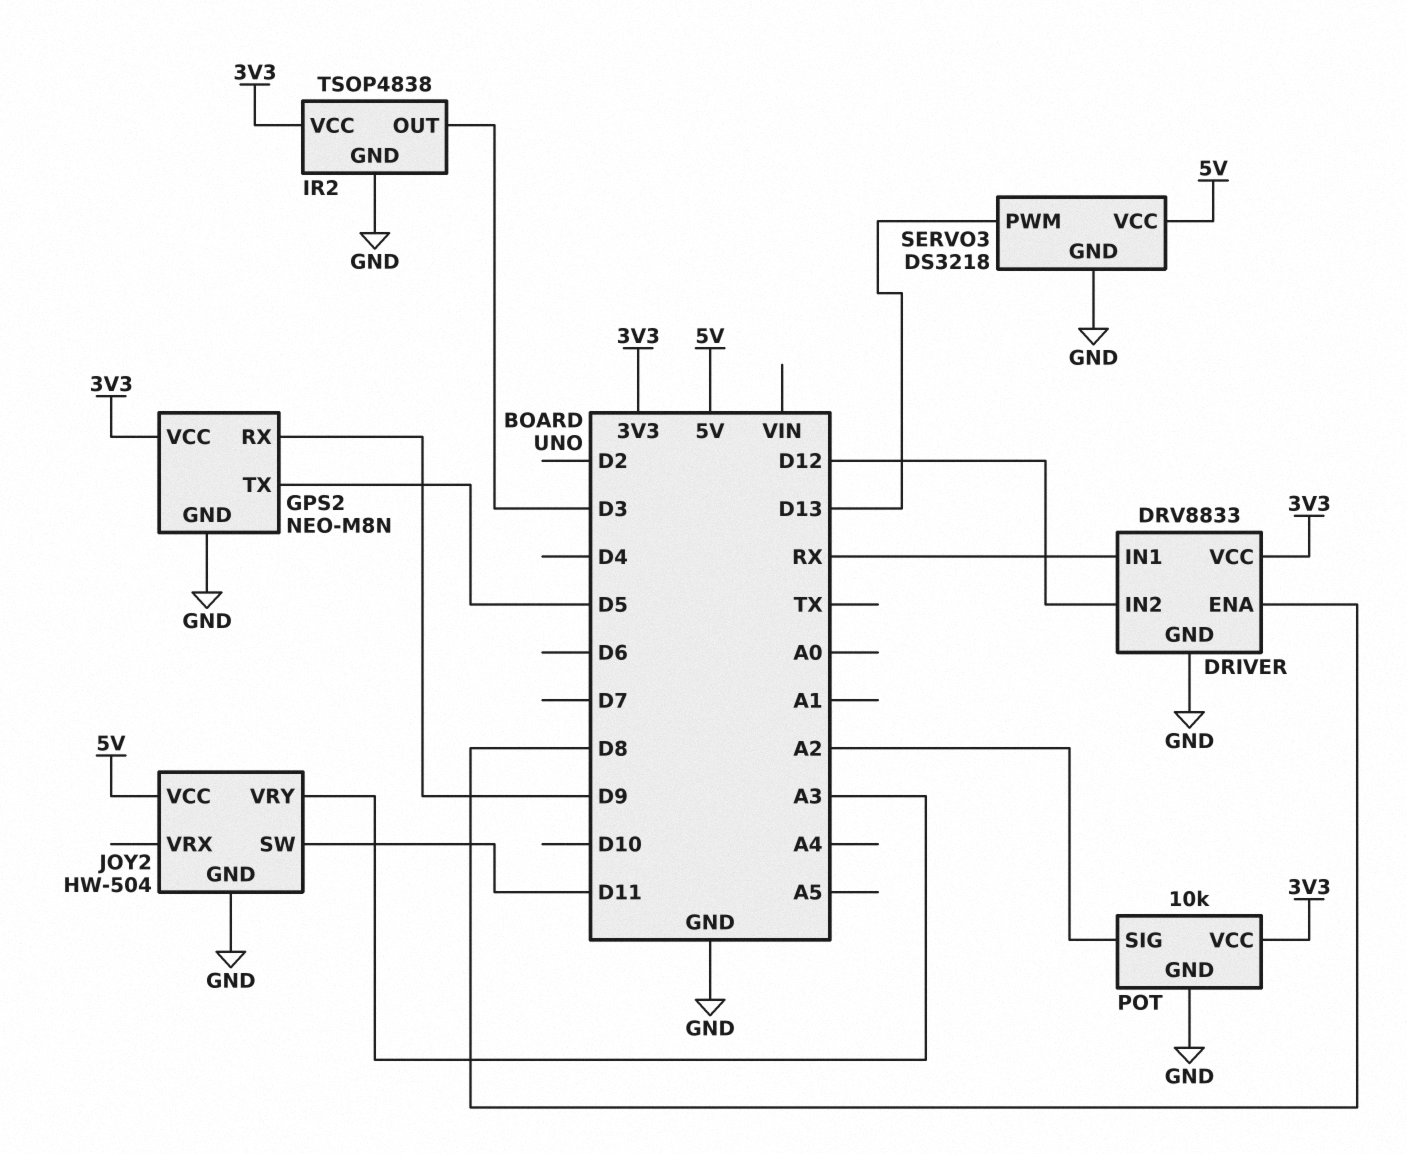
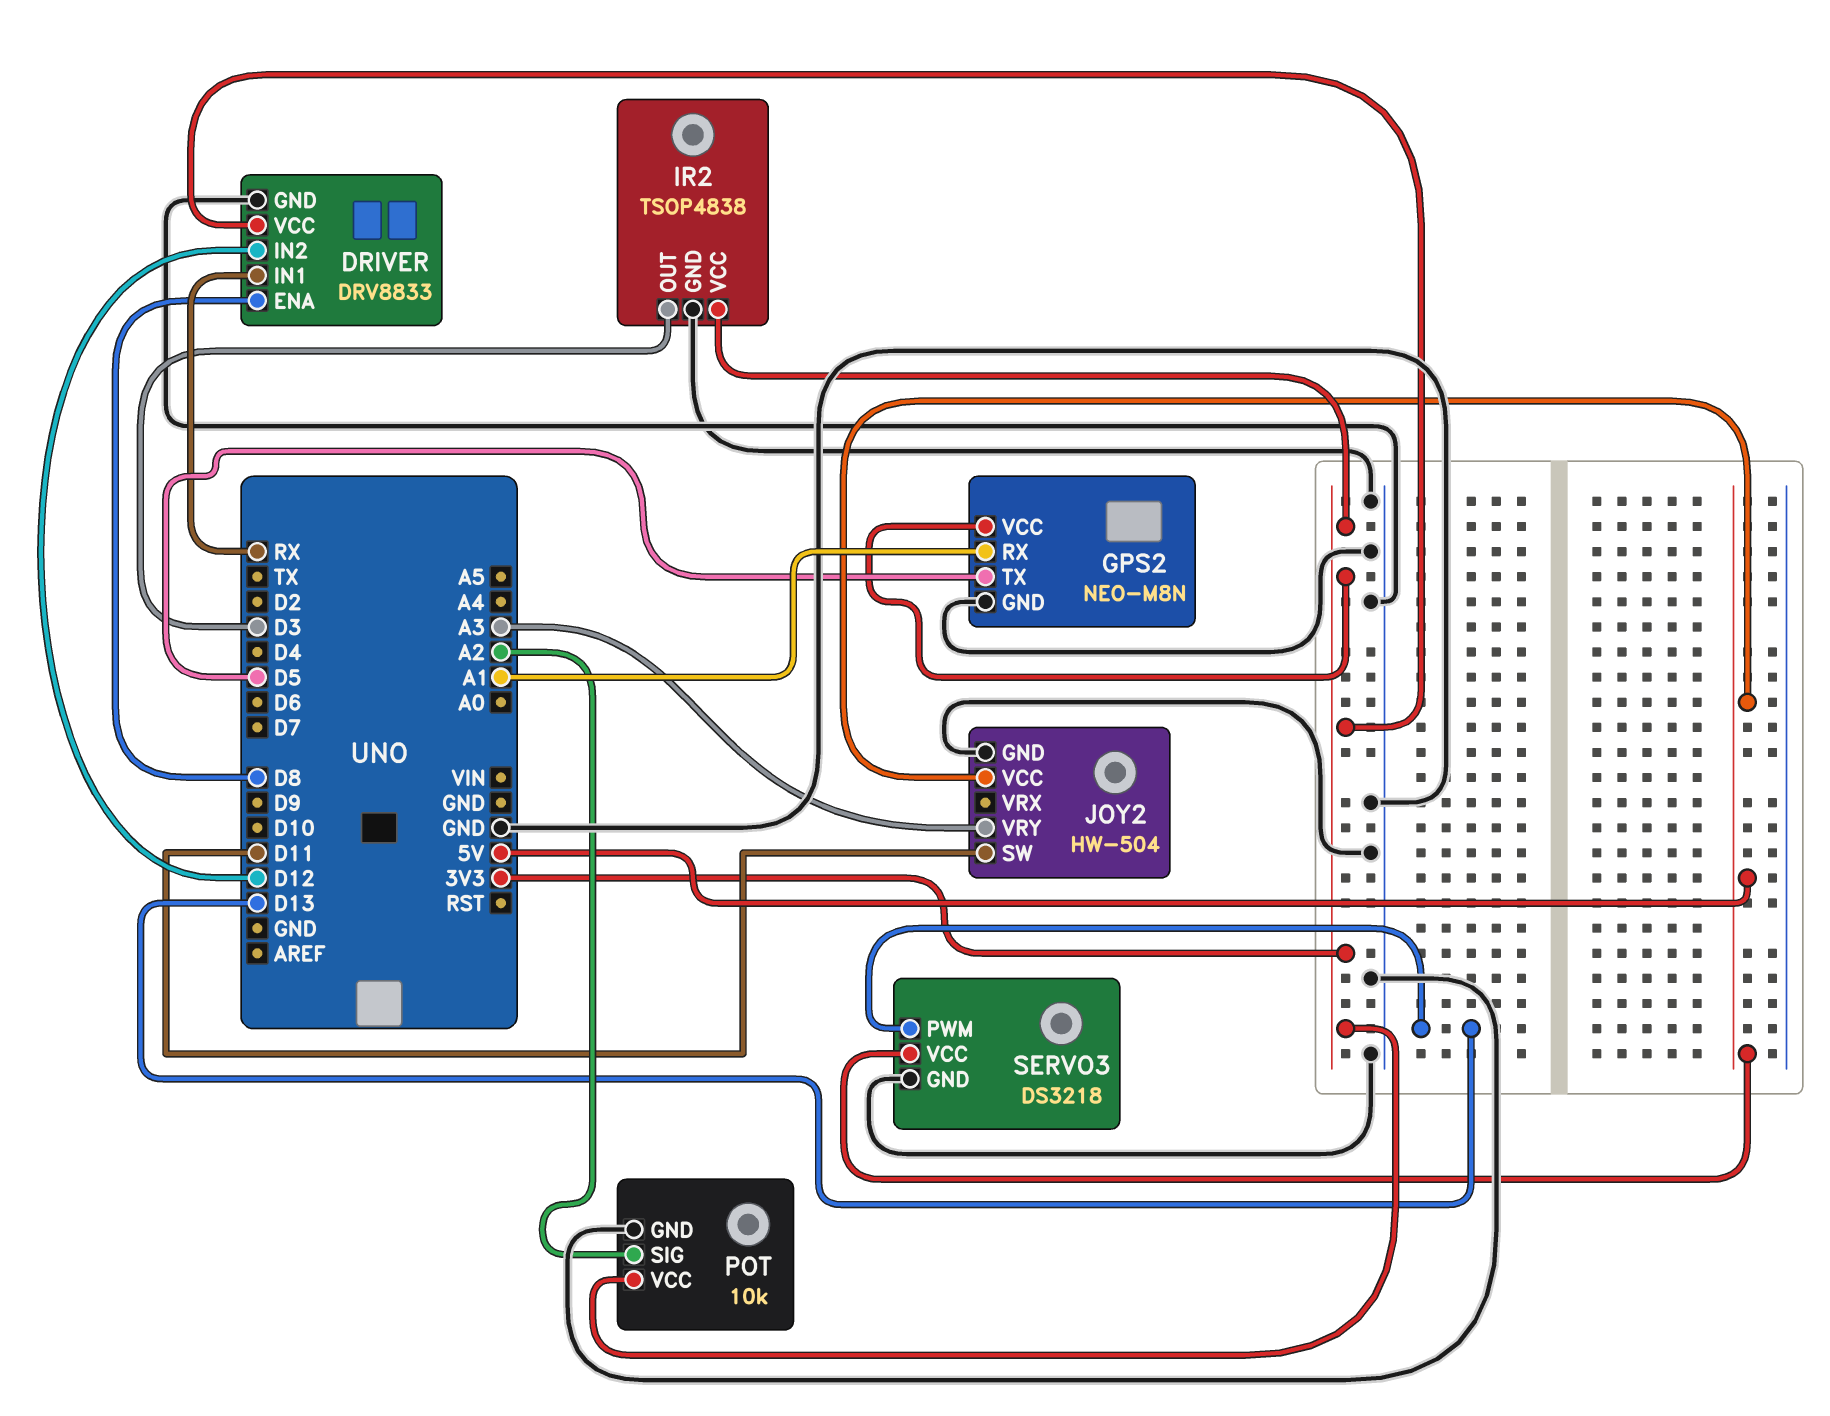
GPS2 pin RX: D9 -> A1

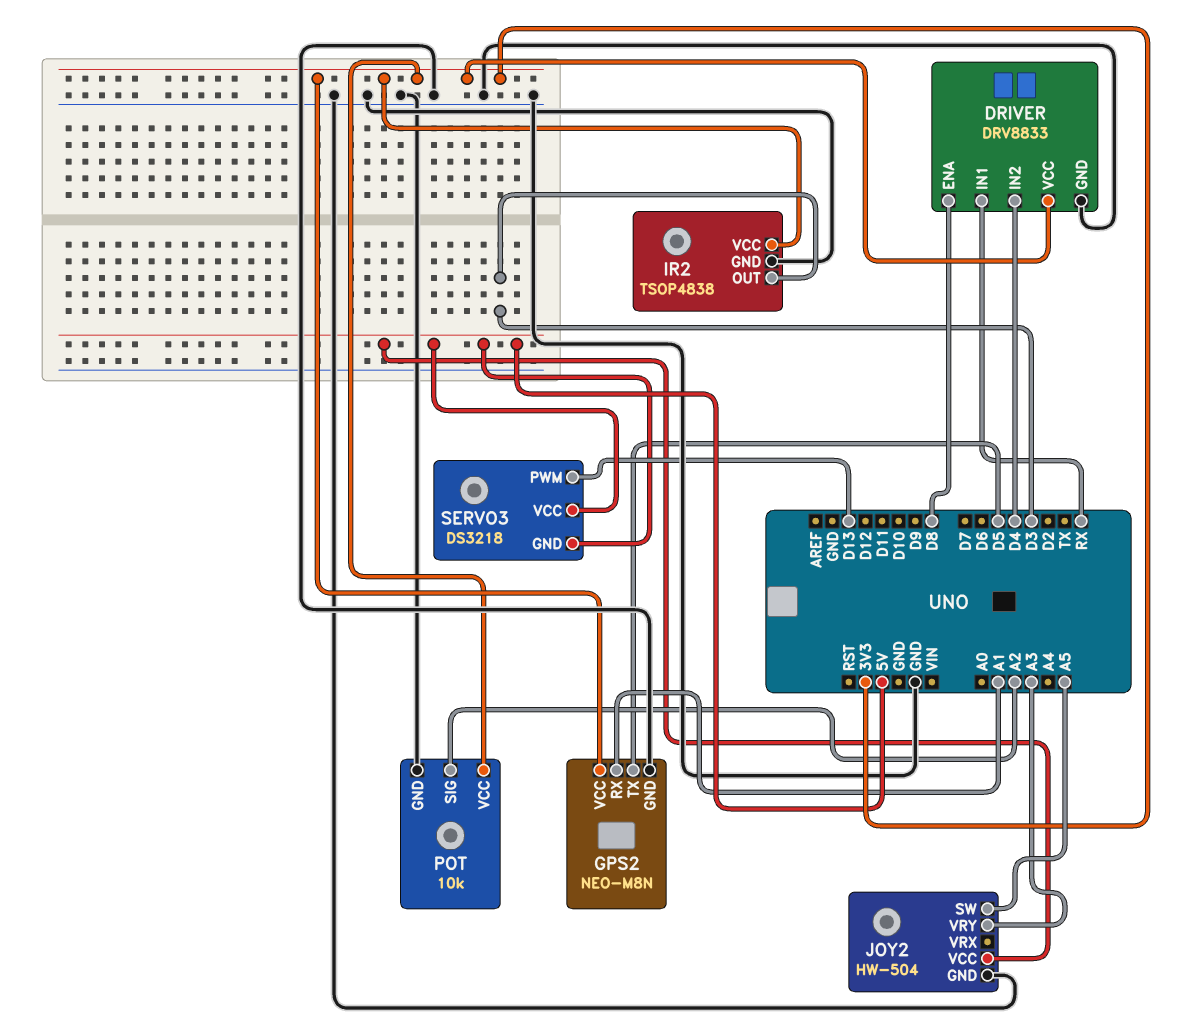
DRIVER pin IN2: D12 -> D4
JOY2 pin SW: D11 -> A5
SERVO3 pin GND: GND -> 5V

